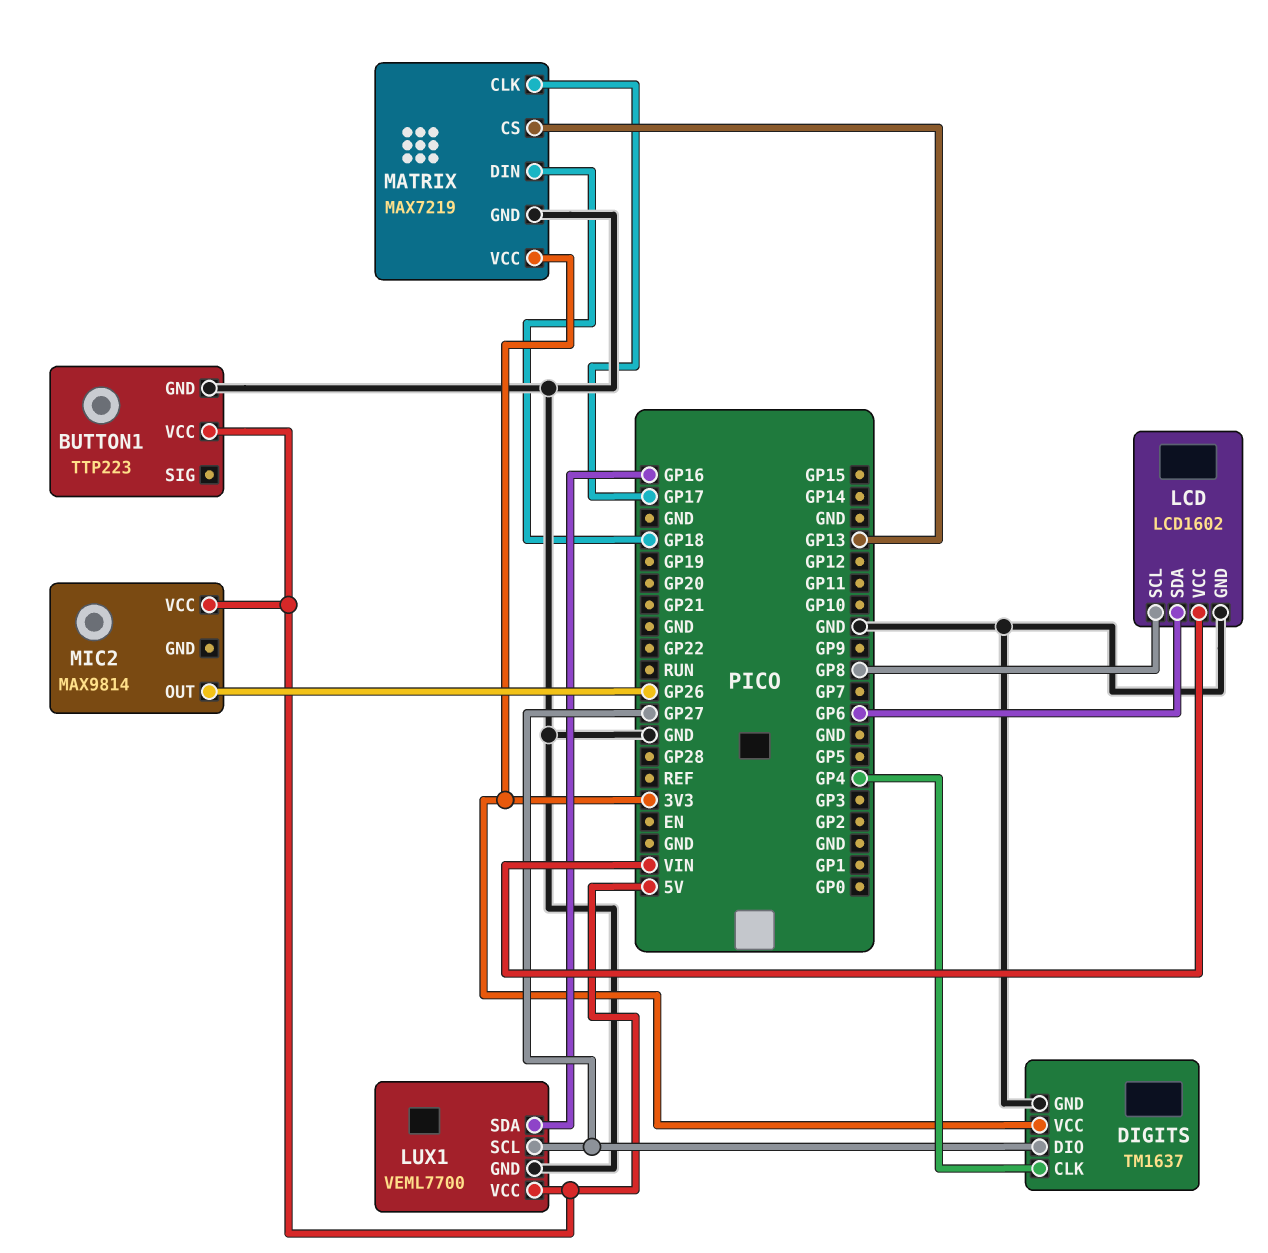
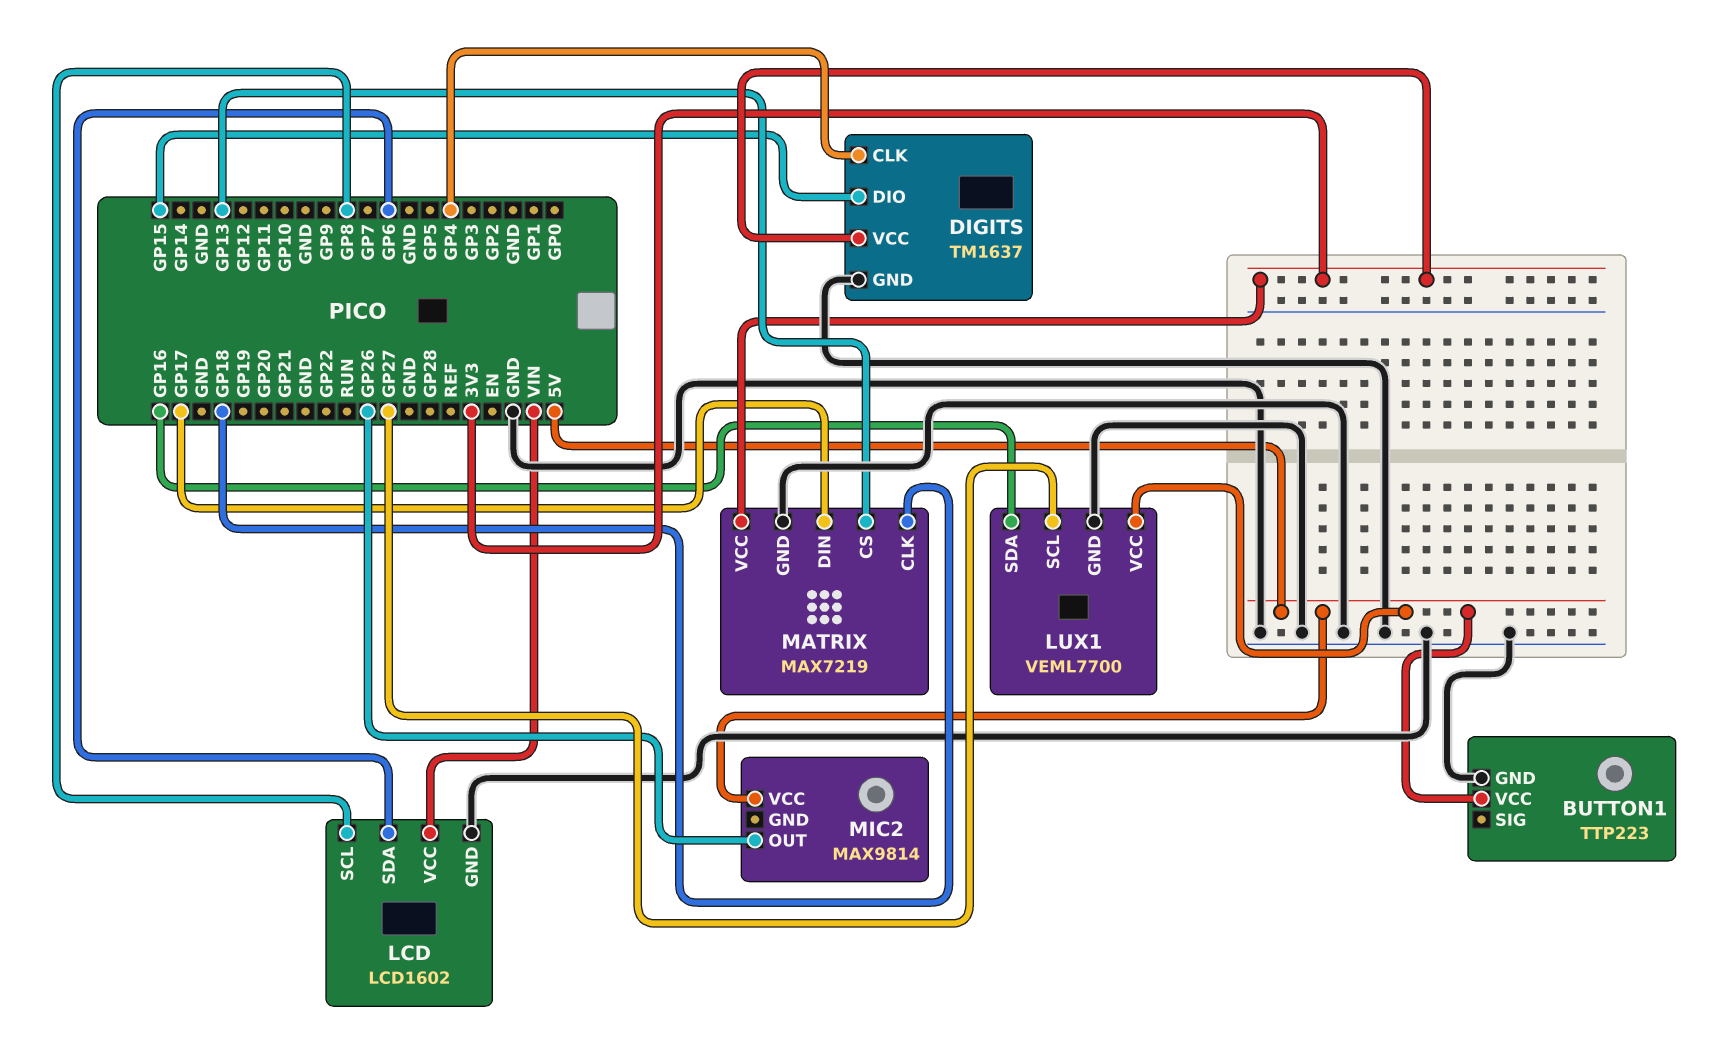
DIGITS pin DIO: GP27 -> GP15
MATRIX pin CLK: GP17 -> GP18
MATRIX pin DIN: GP18 -> GP17

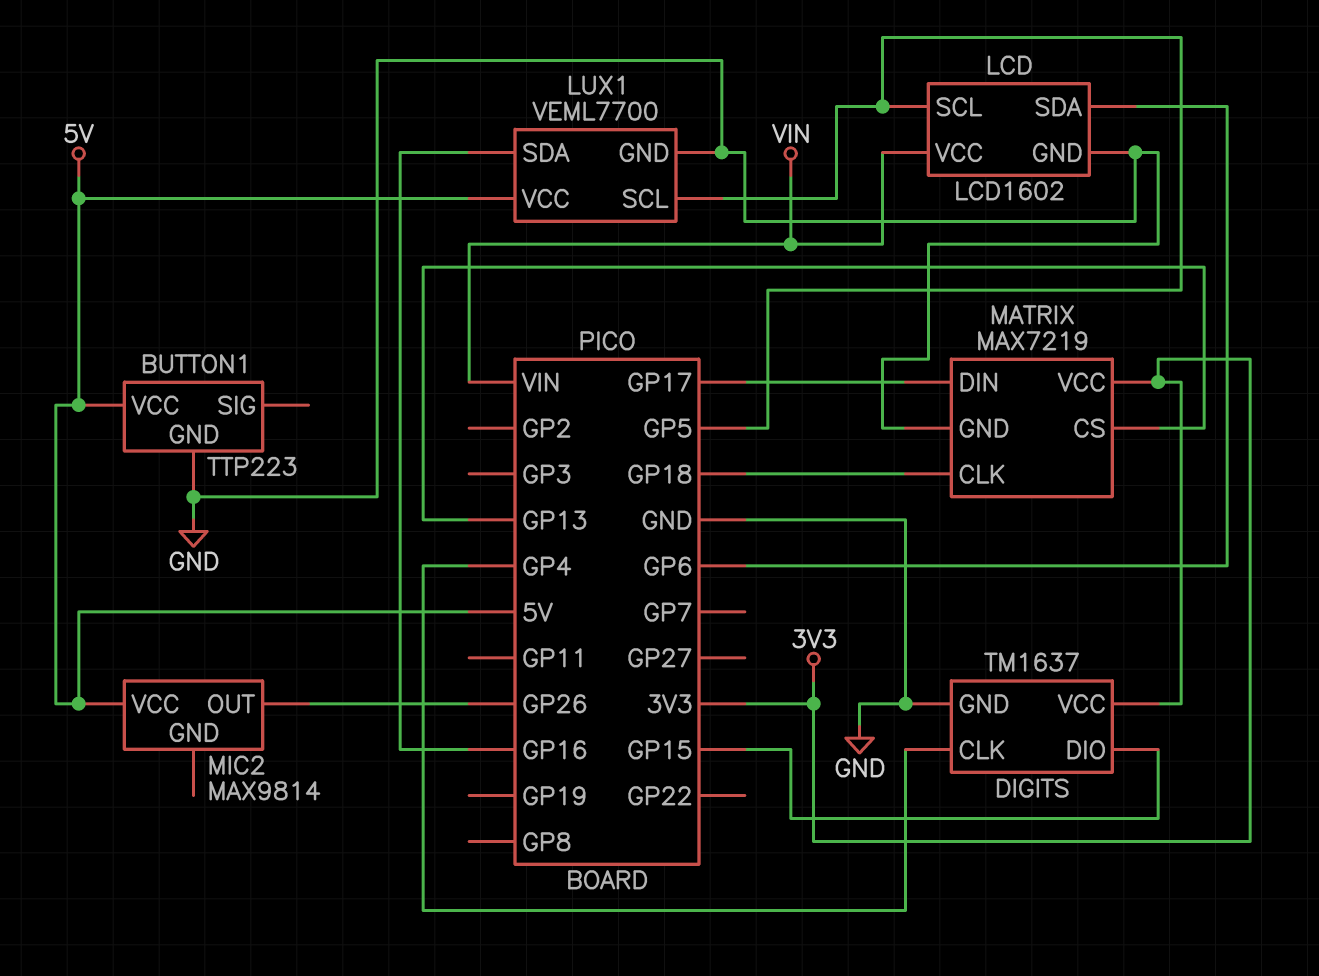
LCD pin SCL: GP8 -> GP5
LUX1 pin SCL: GP27 -> GP5

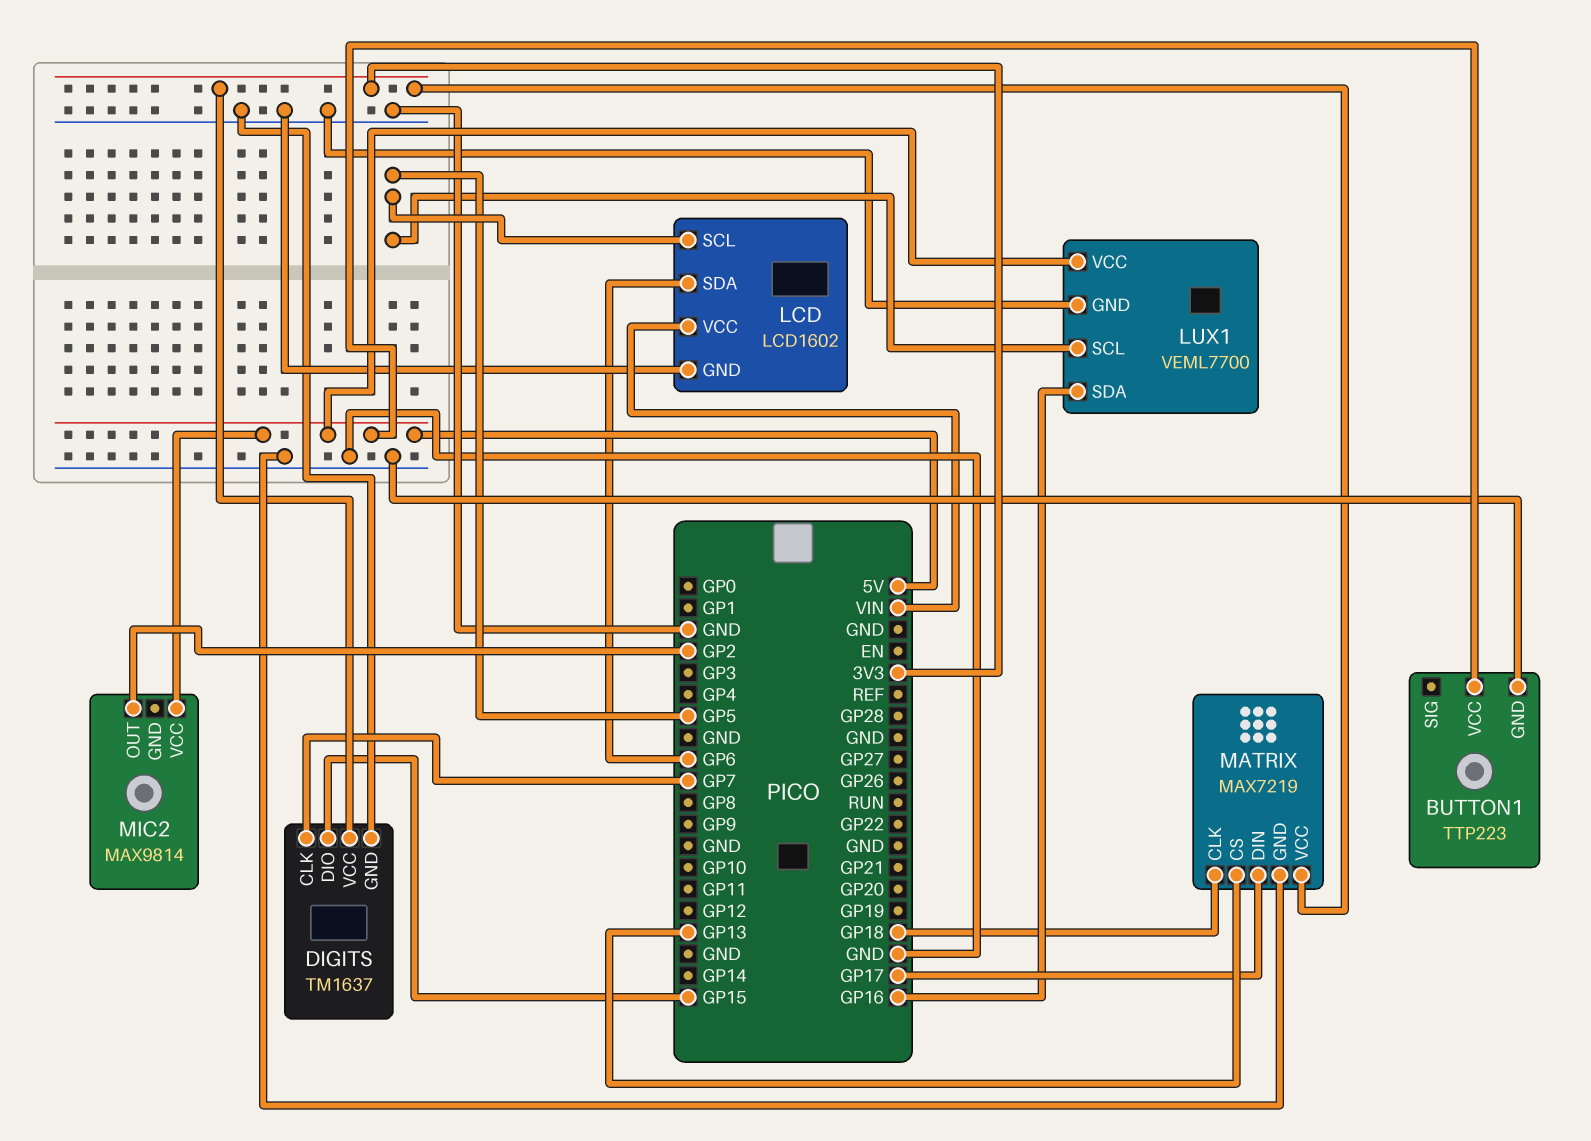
DIGITS pin CLK: GP4 -> GP7
MIC2 pin OUT: GP26 -> GP2

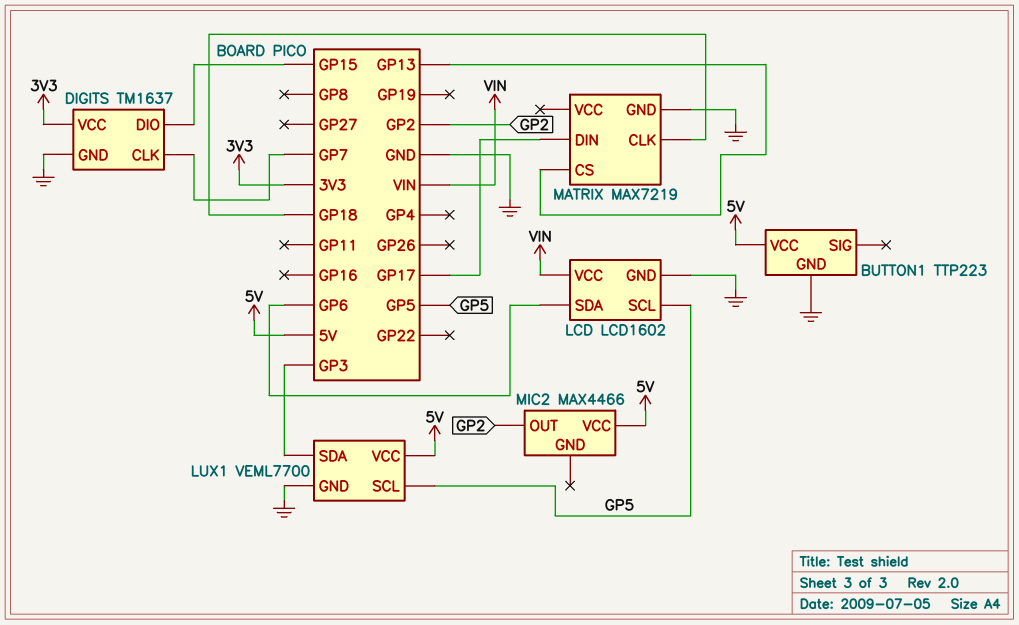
LUX1 pin SDA: GP16 -> GP3
MATRIX pin VCC: 3V3 -> none
MIC2: MAX9814 -> MAX4466

